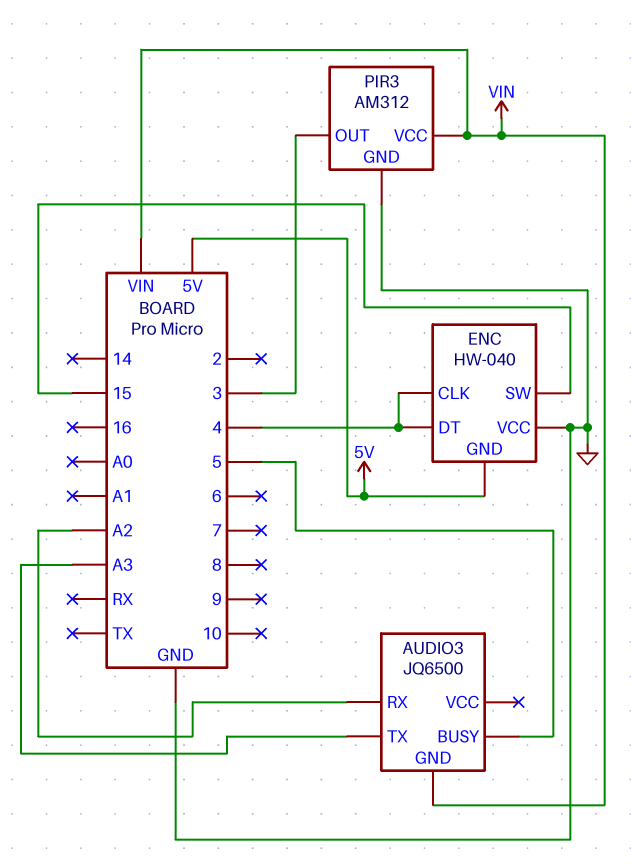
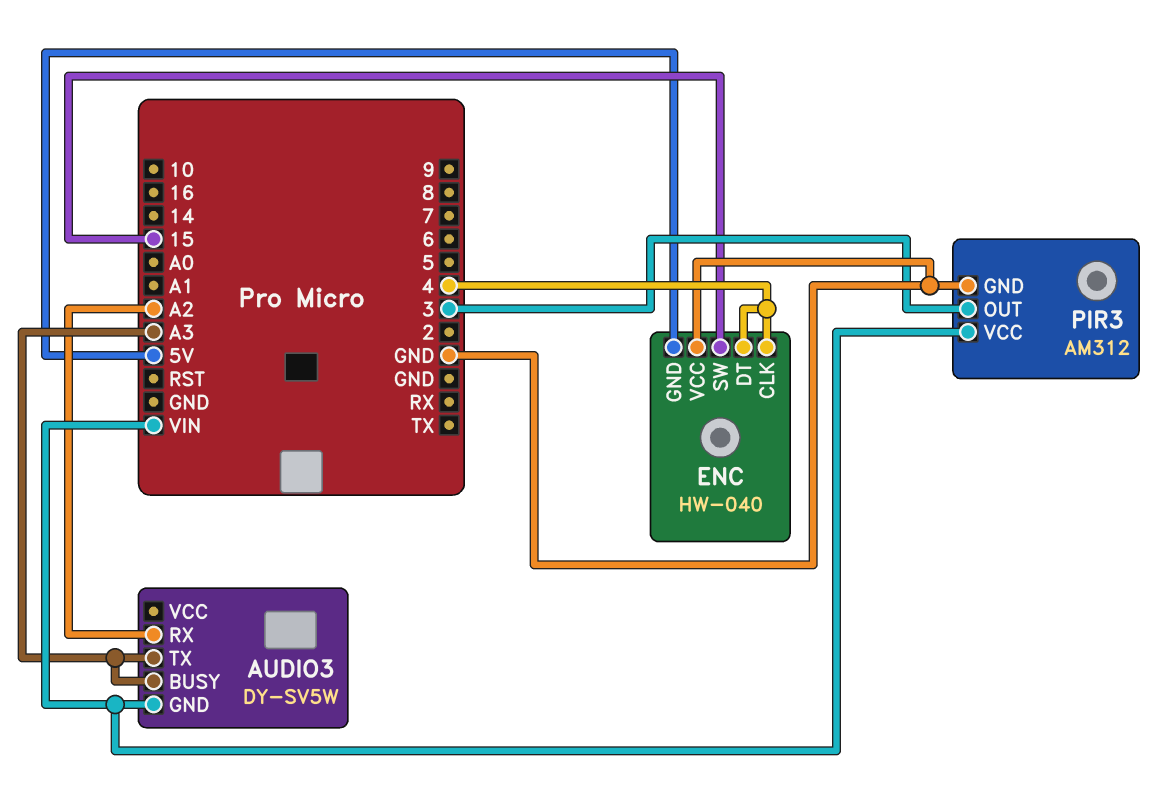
AUDIO3: JQ6500 -> DY-SV5W
AUDIO3 pin BUSY: 5 -> A3

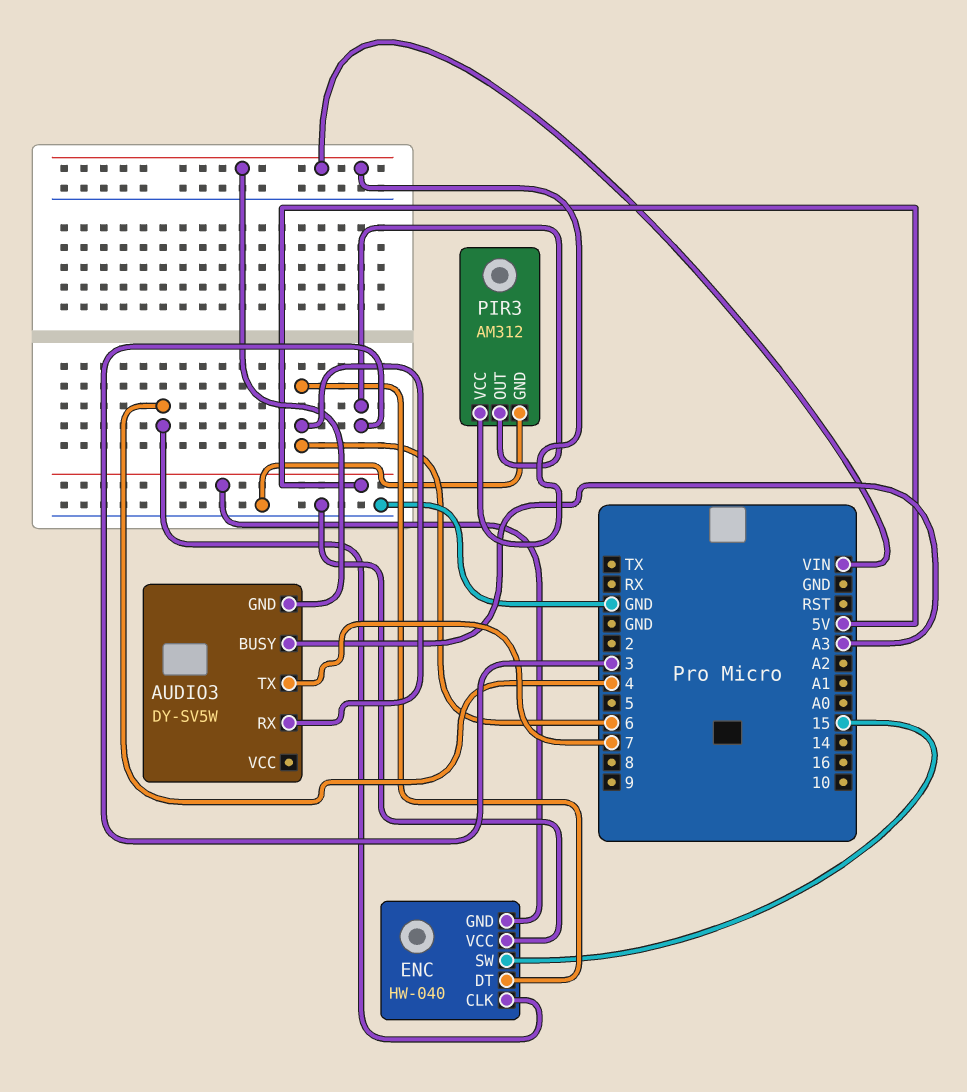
AUDIO3 pin RX: A2 -> 6
AUDIO3 pin TX: A3 -> 7
ENC pin DT: 4 -> 6

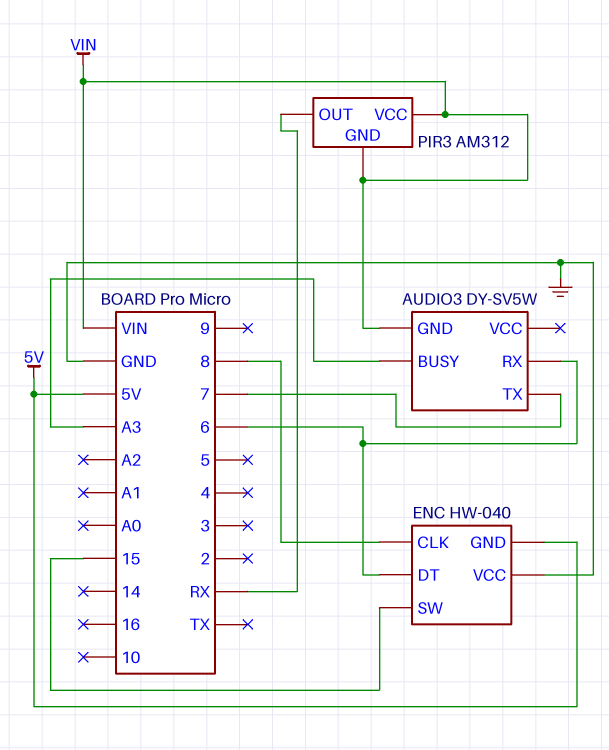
ENC pin CLK: 4 -> 8
PIR3 pin GND: GND -> VIN
PIR3 pin OUT: 3 -> RX

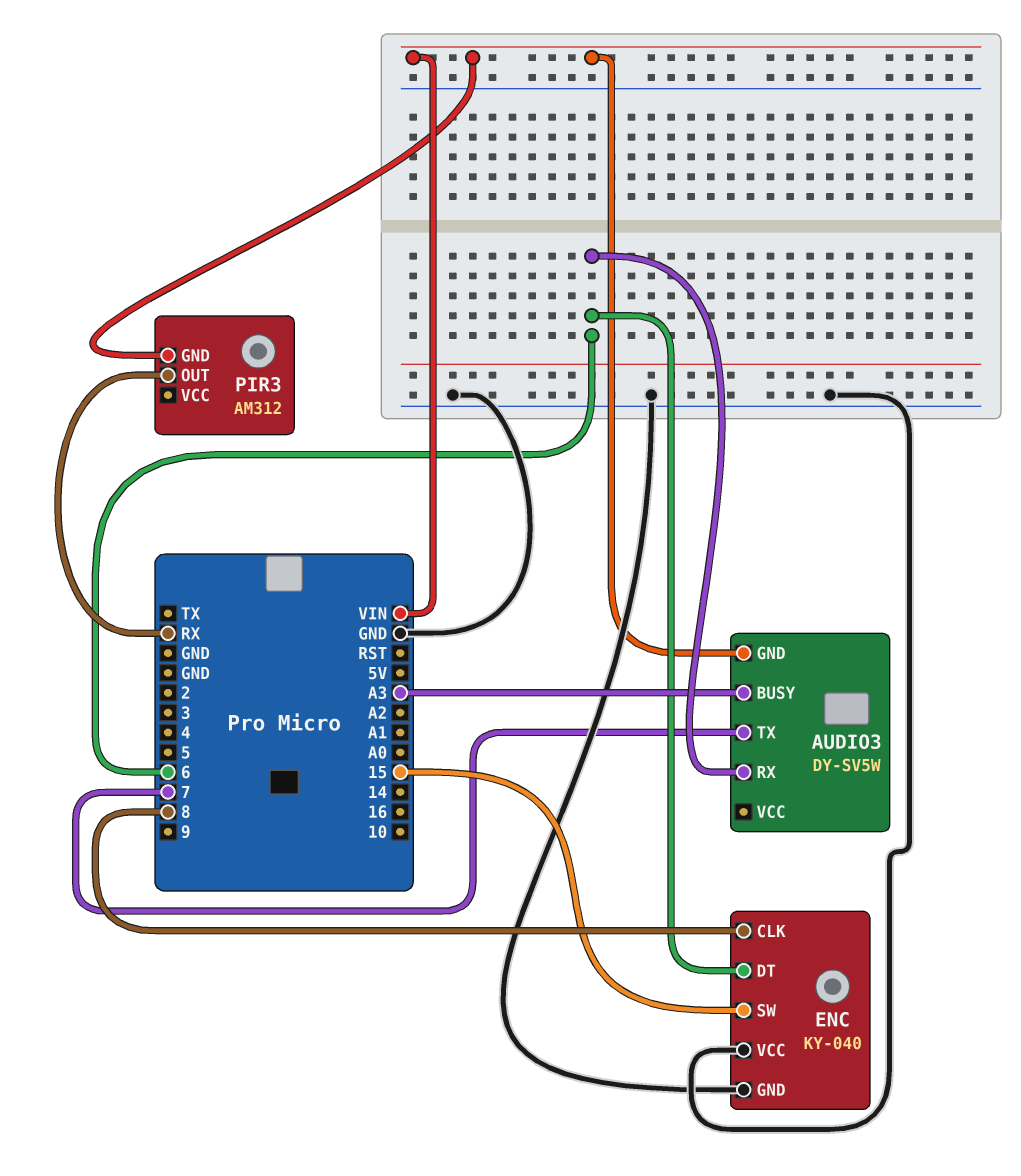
ENC: HW-040 -> KY-040
ENC pin GND: 5V -> GND
PIR3 pin VCC: VIN -> none

